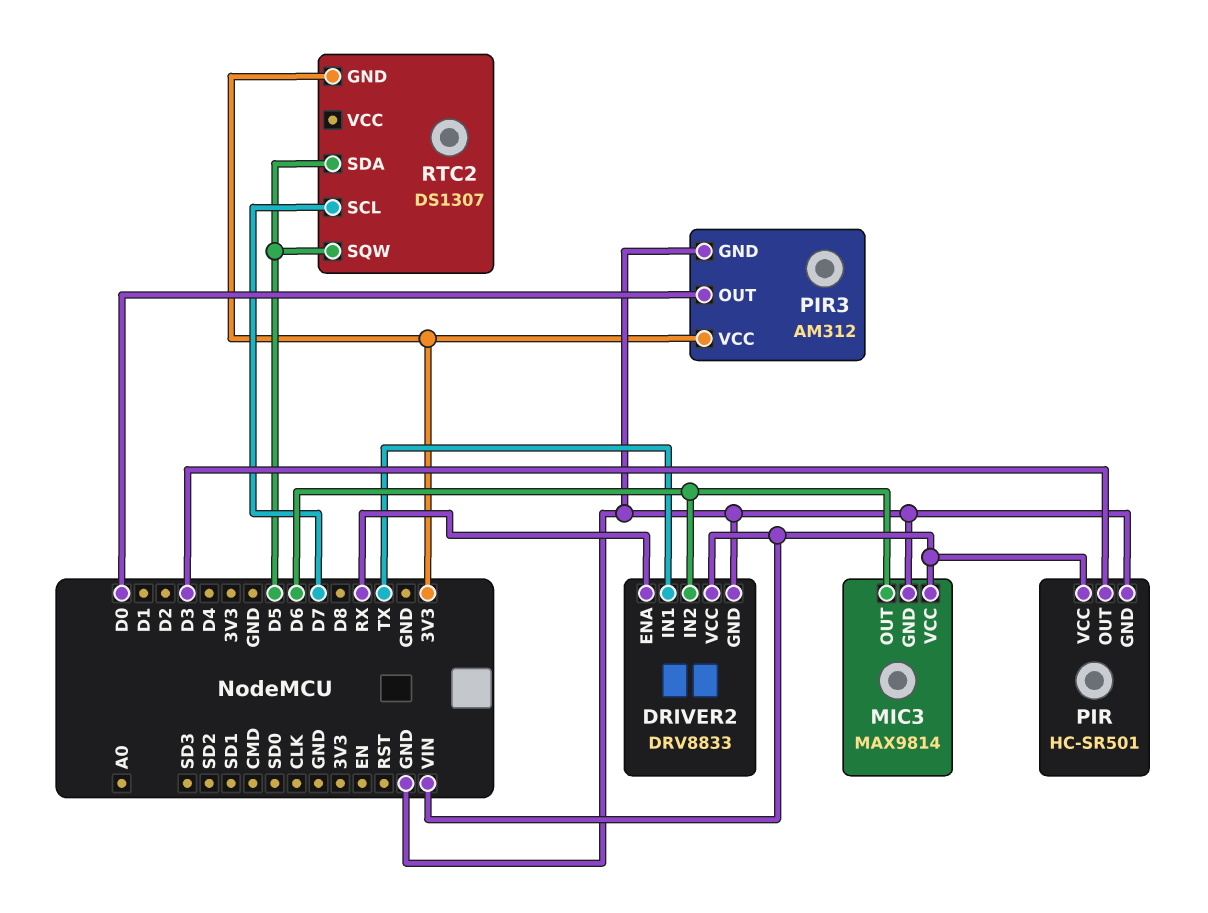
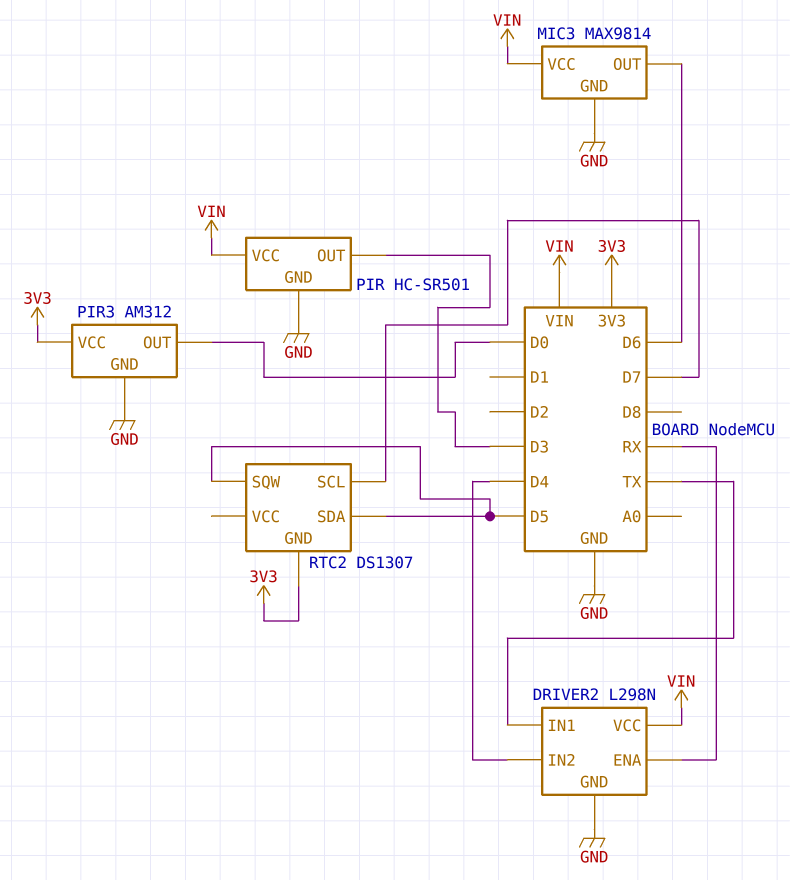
DRIVER2: DRV8833 -> L298N
DRIVER2 pin IN2: D6 -> D4

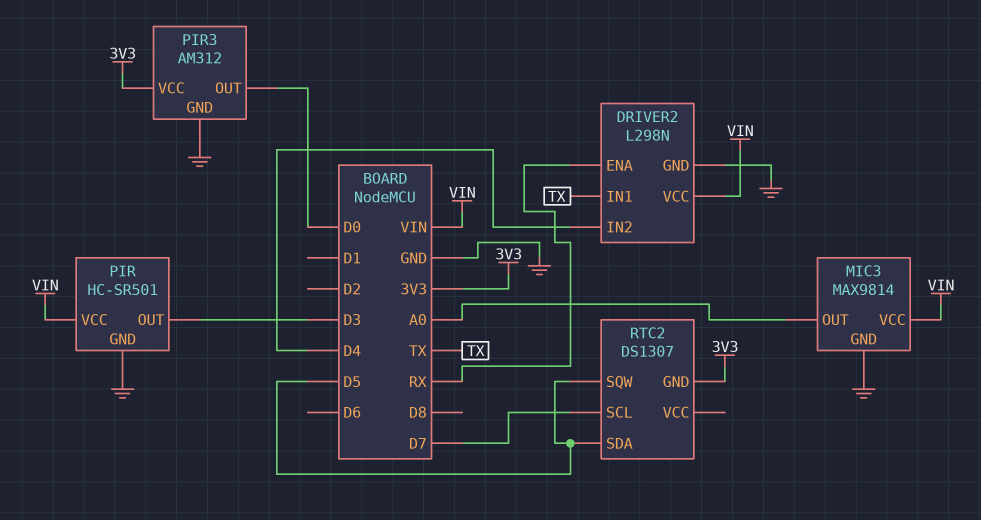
MIC3 pin OUT: D6 -> A0

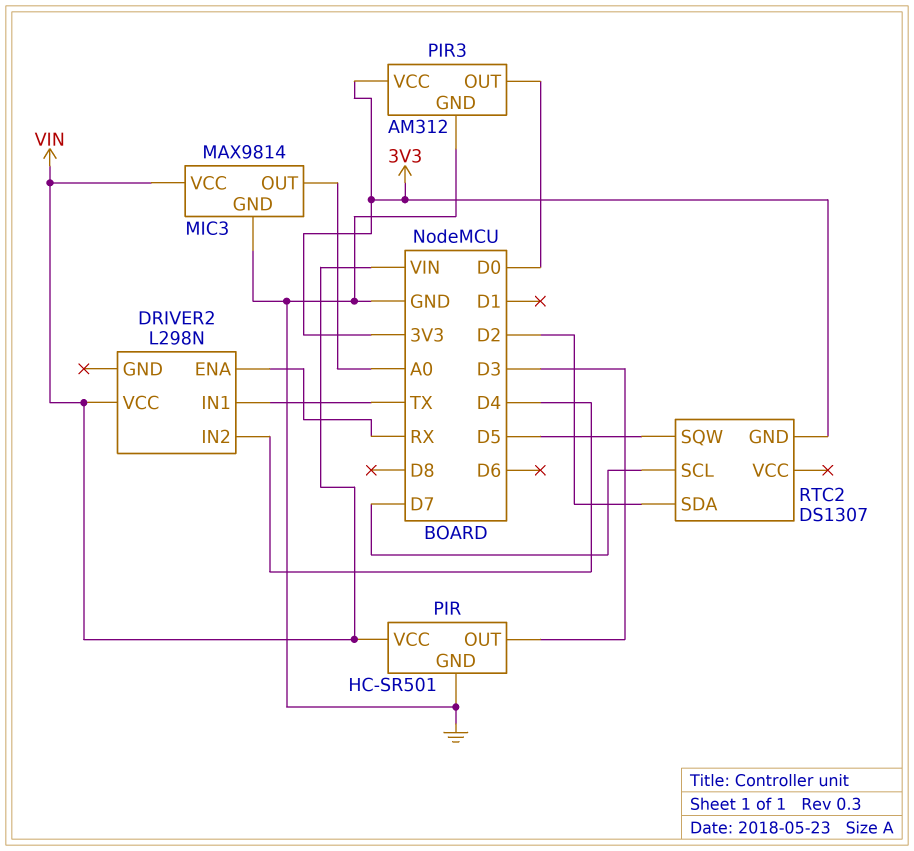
DRIVER2 pin GND: GND -> none
RTC2 pin SDA: D5 -> D2

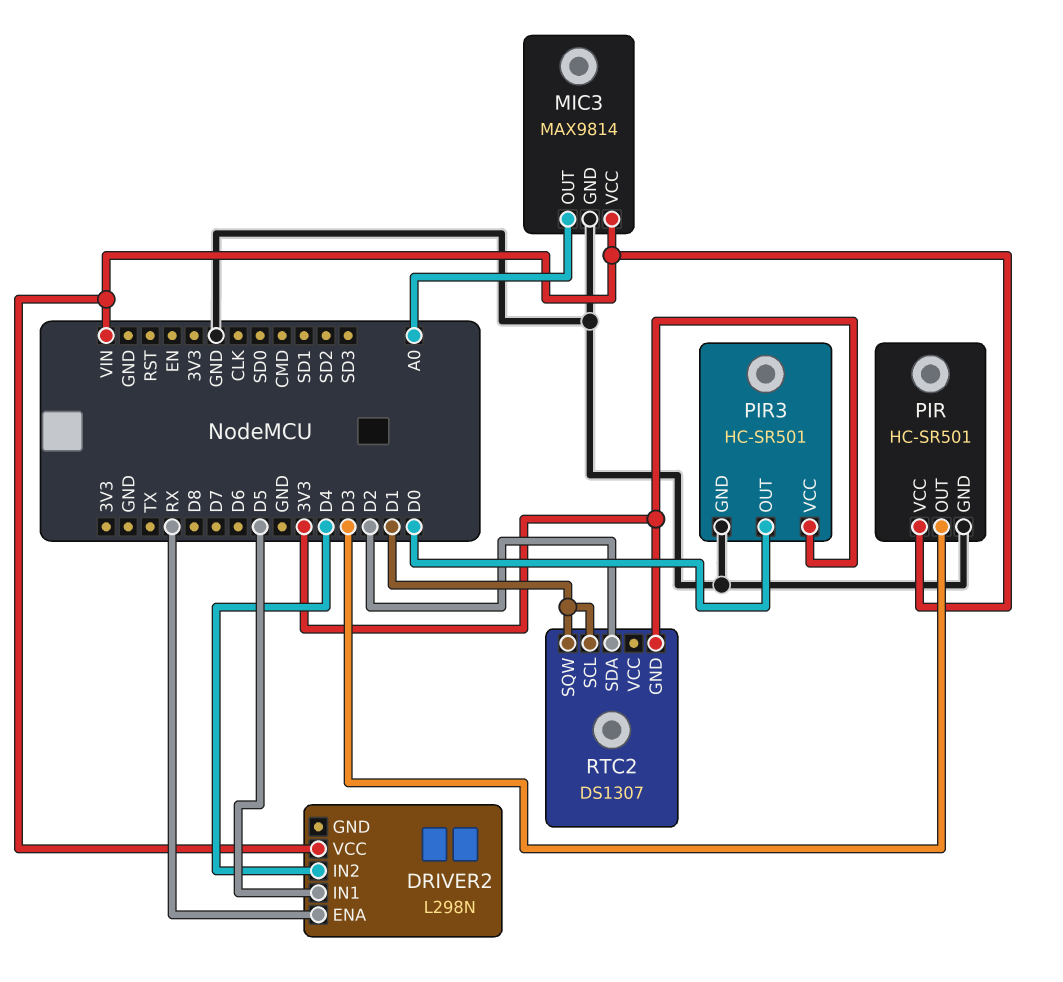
DRIVER2 pin IN1: TX -> D5
PIR3: AM312 -> HC-SR501
RTC2 pin SCL: D7 -> D1
RTC2 pin SQW: D5 -> D1

